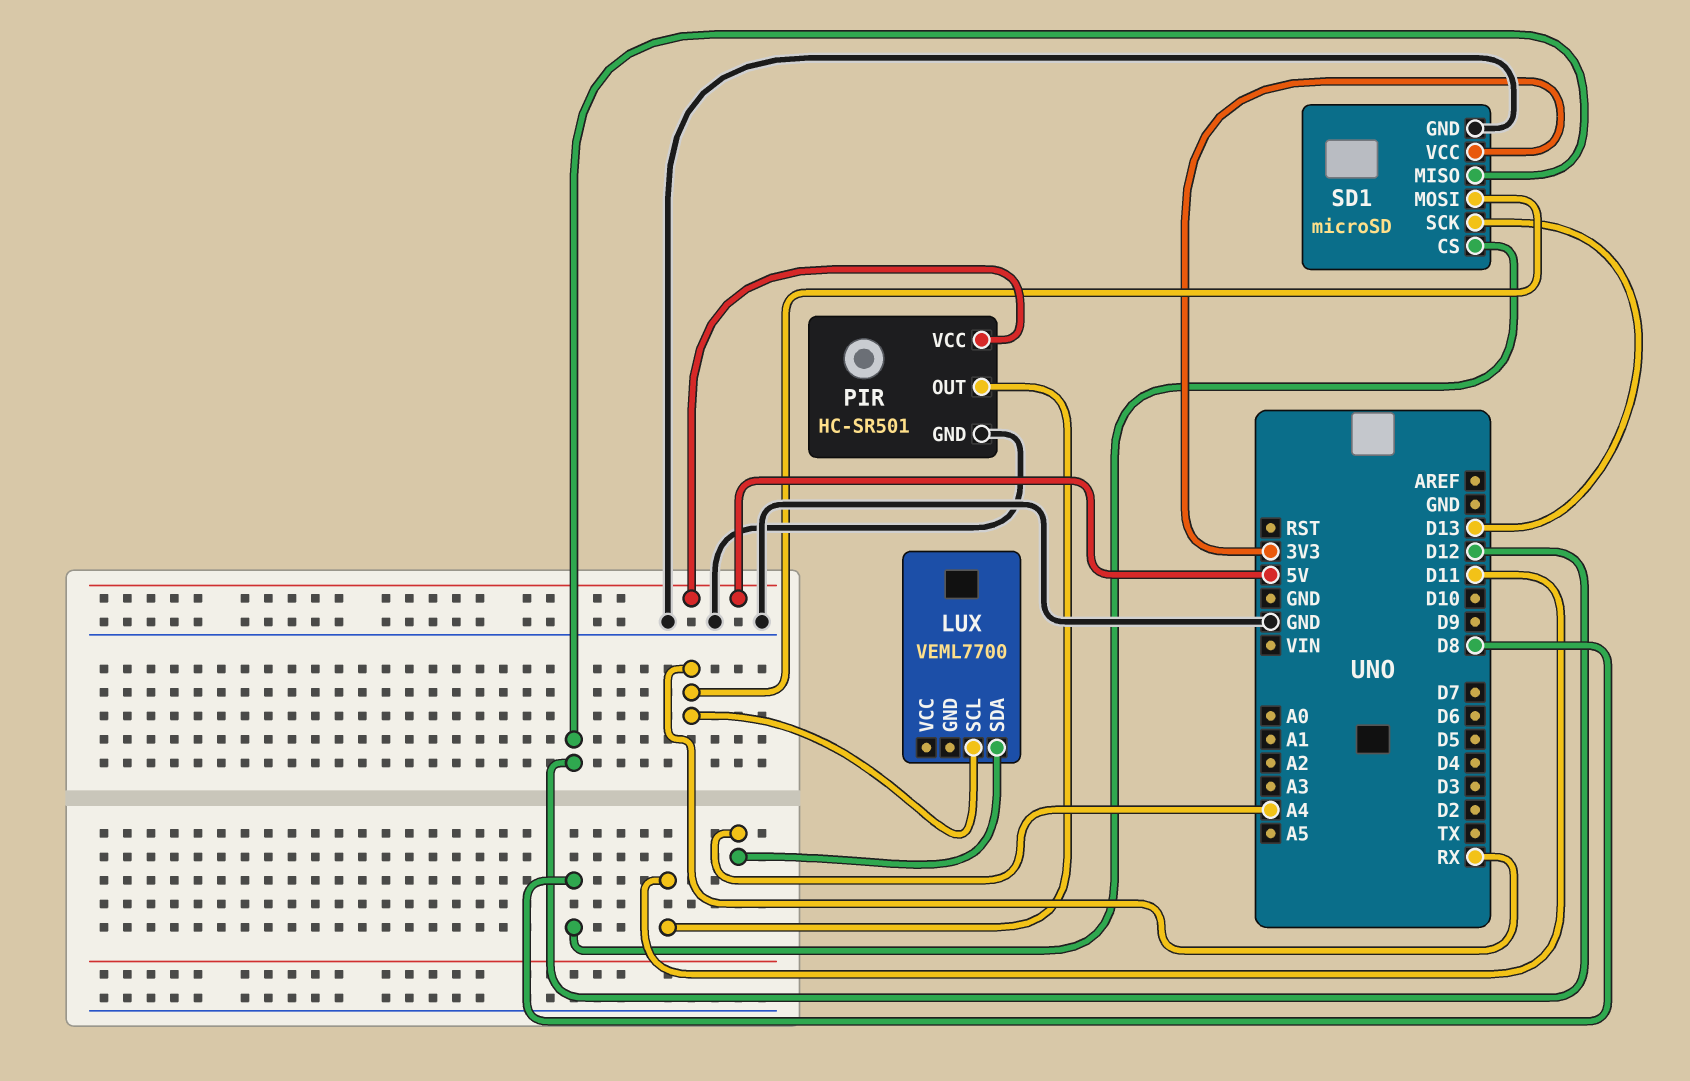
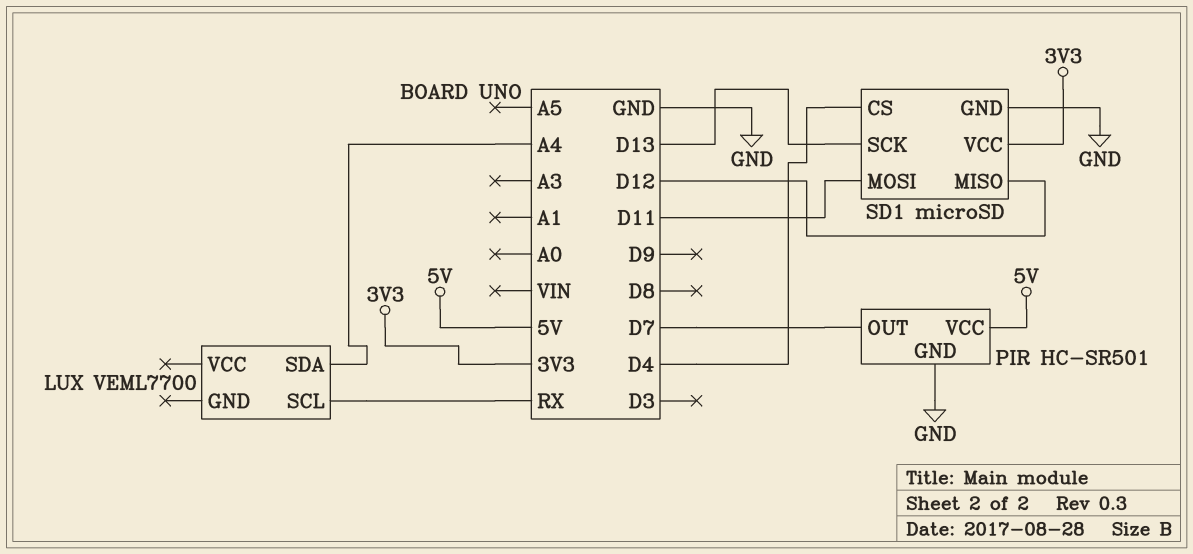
PIR pin OUT: D11 -> D7
SD1 pin CS: D8 -> D4
SD1 pin MOSI: RX -> D11

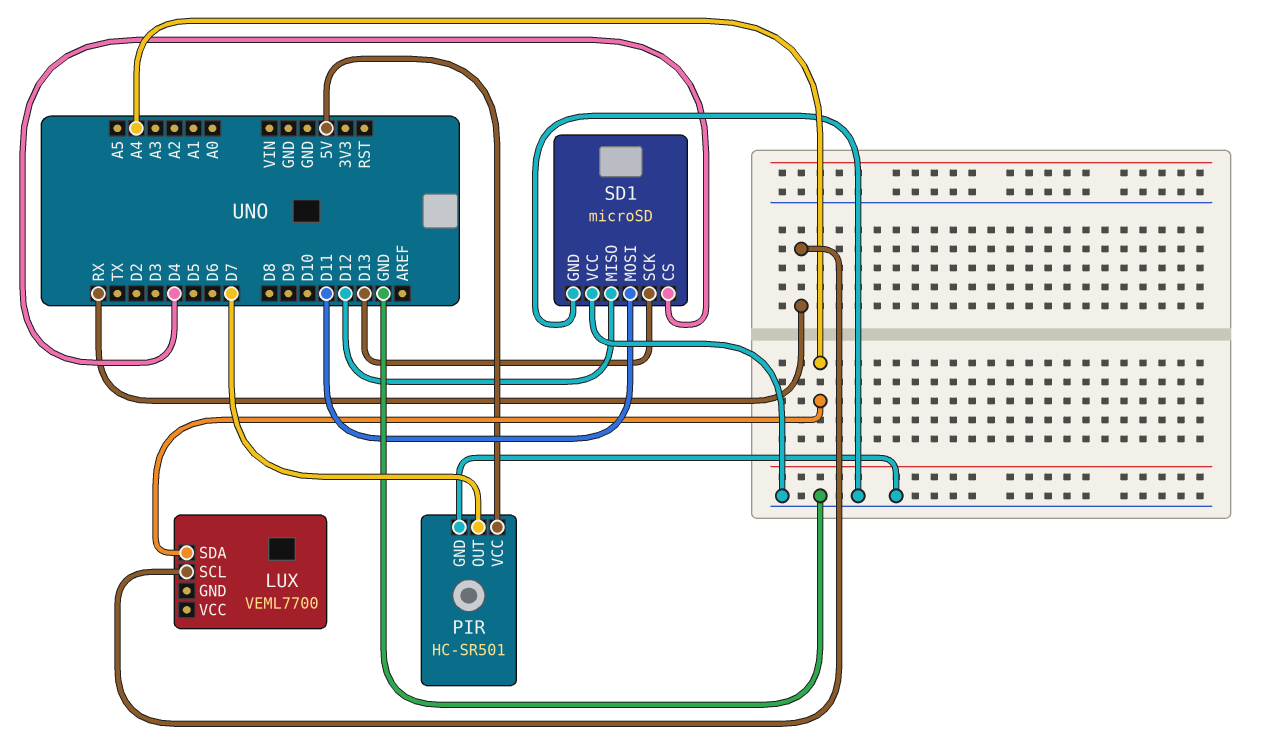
SD1 pin VCC: 3V3 -> GND

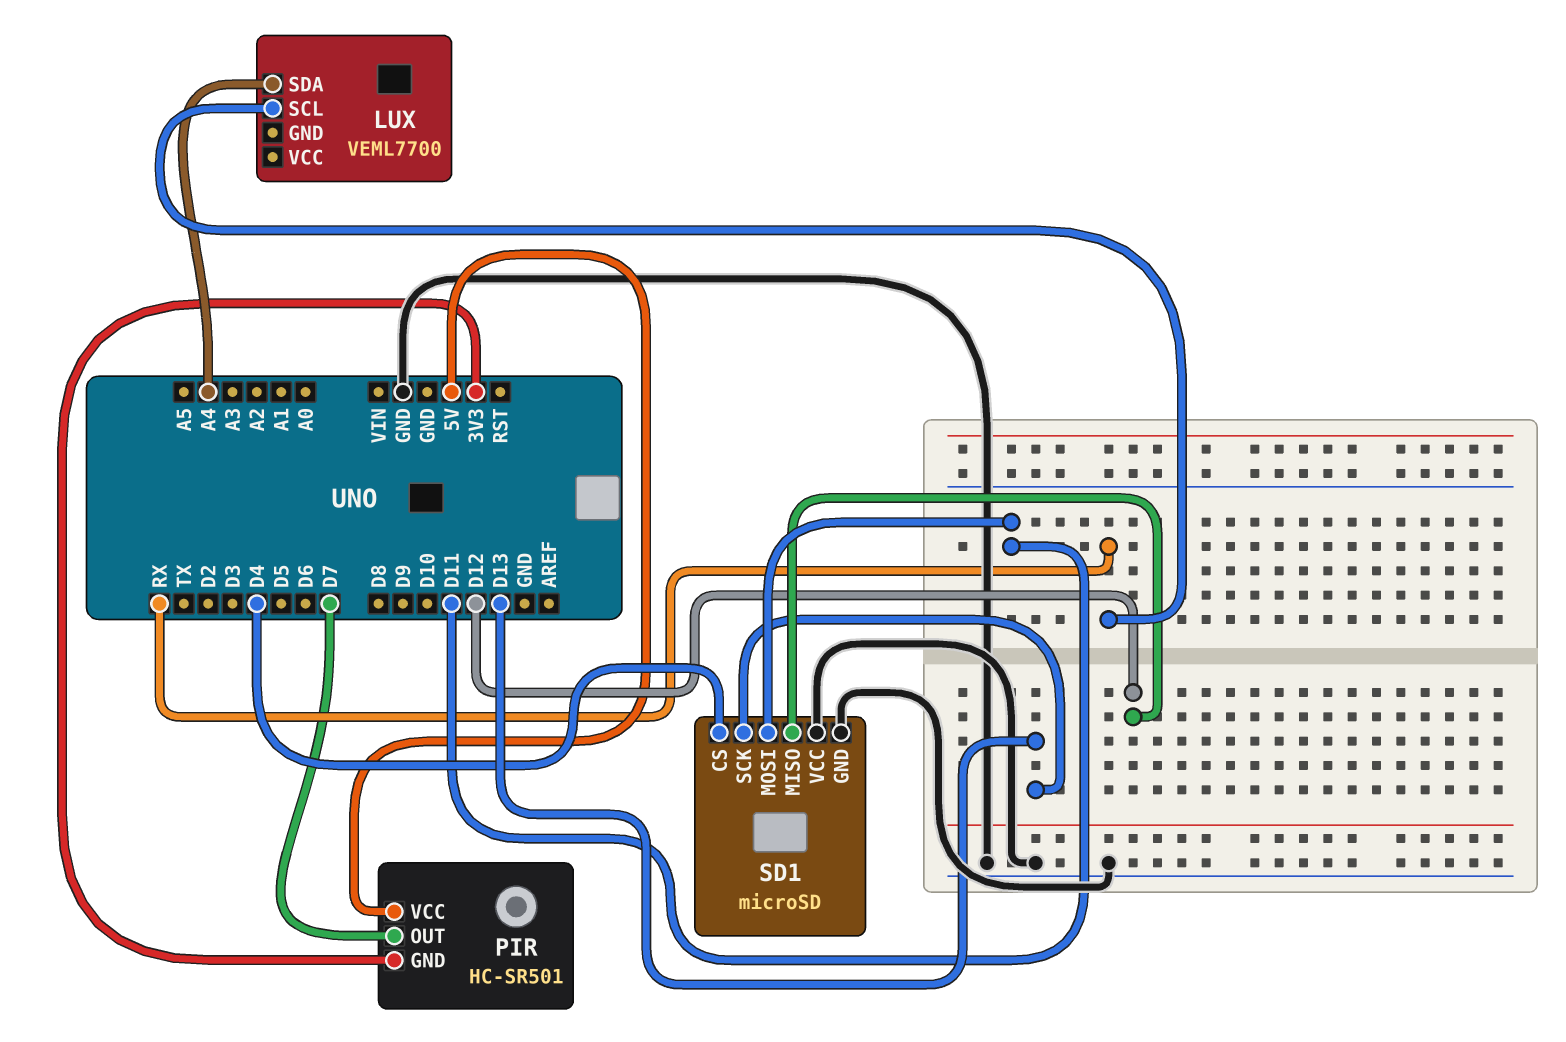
PIR pin GND: GND -> 3V3

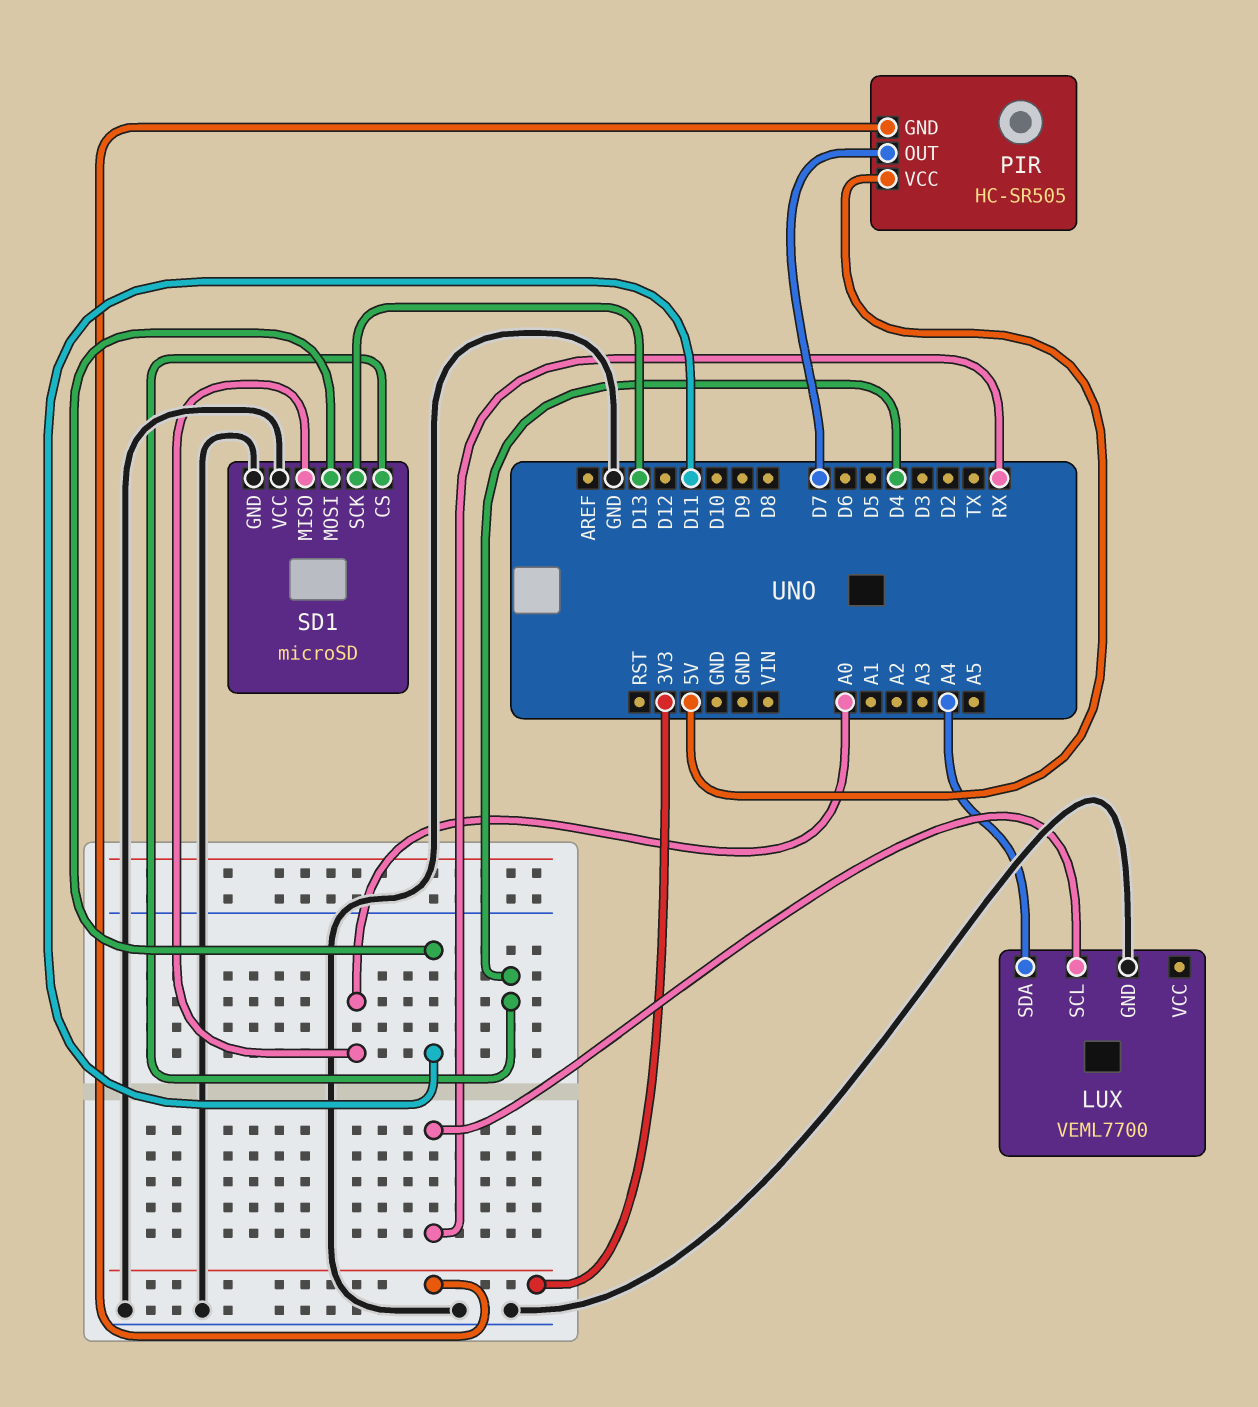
LUX pin GND: none -> GND
PIR: HC-SR501 -> HC-SR505
SD1 pin MISO: D12 -> A0

